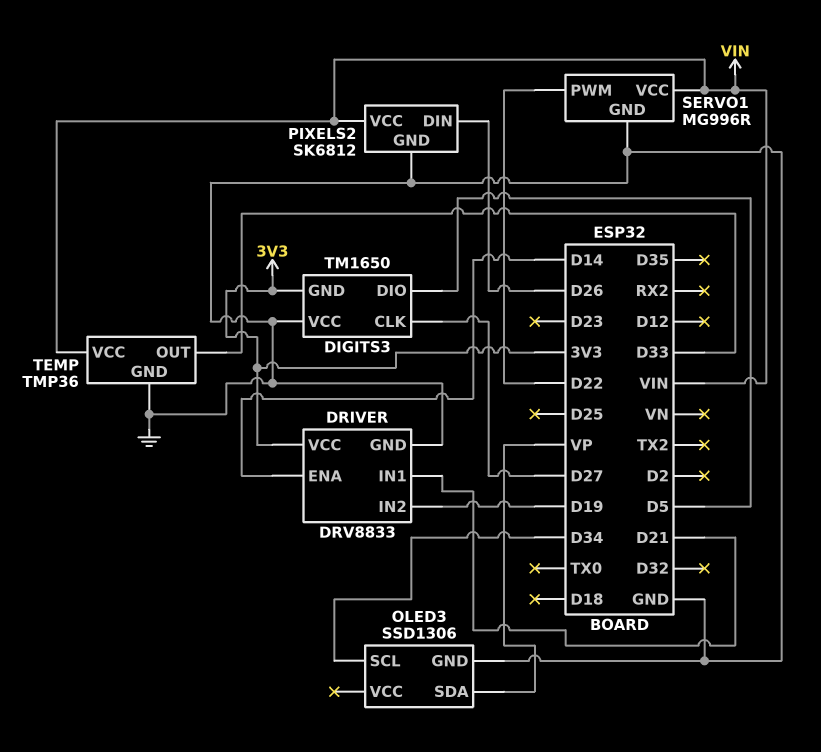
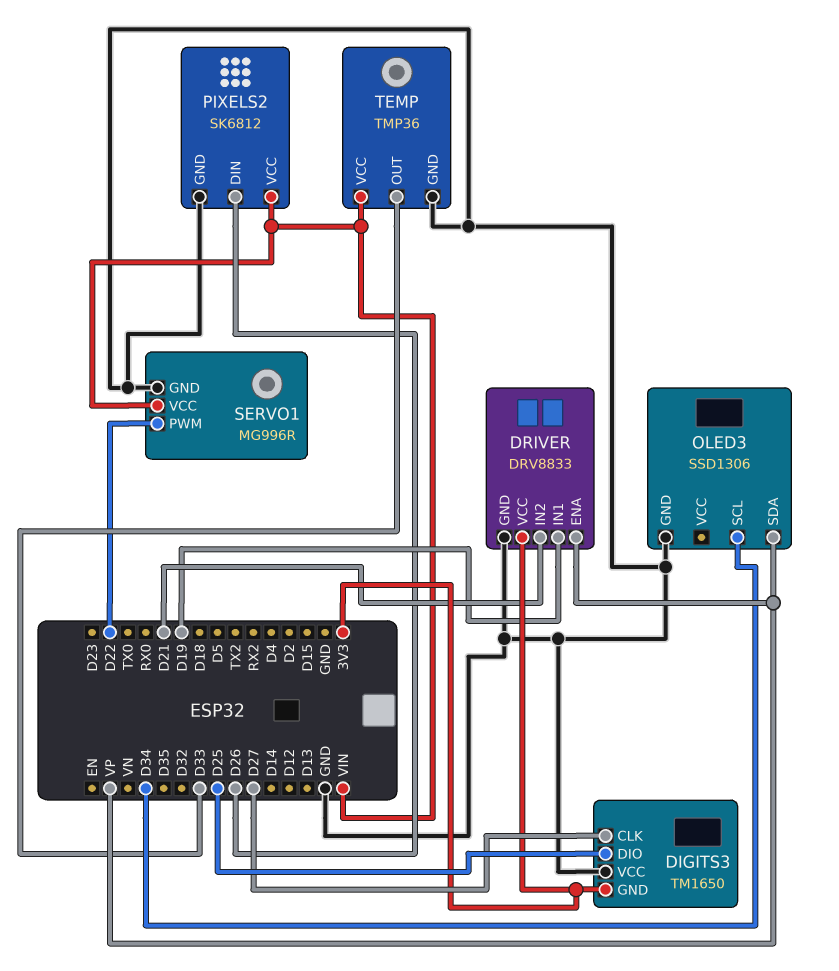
DIGITS3 pin DIO: D5 -> D25
DRIVER pin ENA: D14 -> VP
DRIVER pin IN1: D21 -> D19
DRIVER pin IN2: D19 -> D21

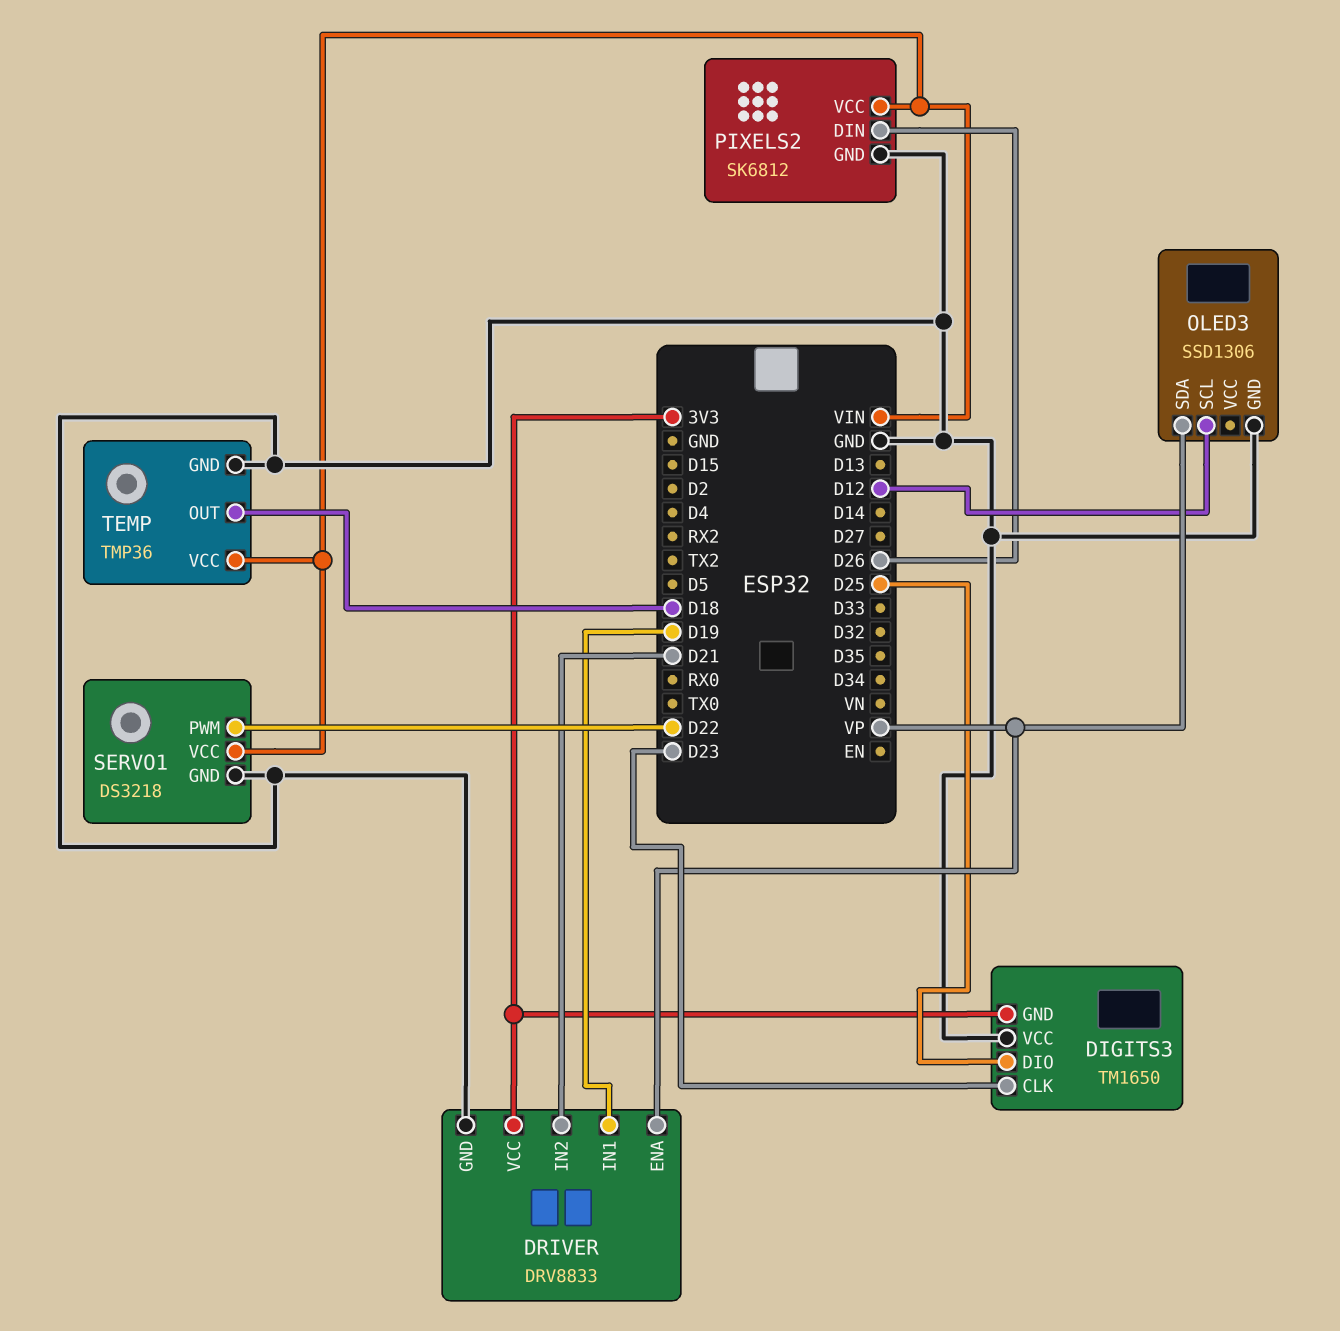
DIGITS3 pin CLK: D27 -> D23
OLED3 pin SCL: D34 -> D12
SERVO1: MG996R -> DS3218
TEMP pin OUT: D33 -> D18

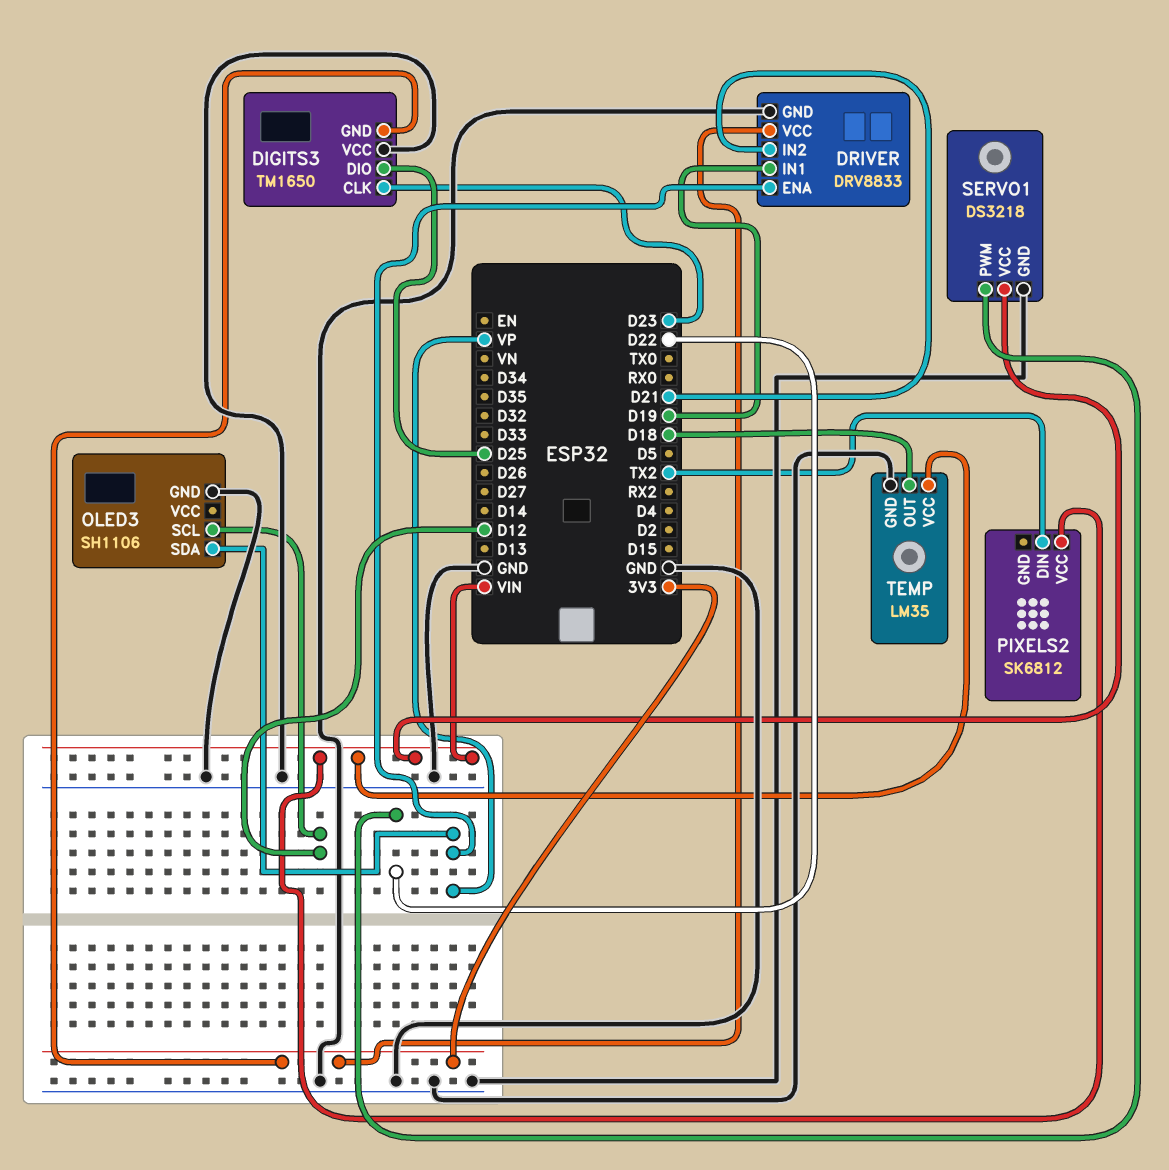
OLED3: SSD1306 -> SH1106
PIXELS2 pin DIN: D26 -> TX2
PIXELS2 pin GND: GND -> none
TEMP: TMP36 -> LM35

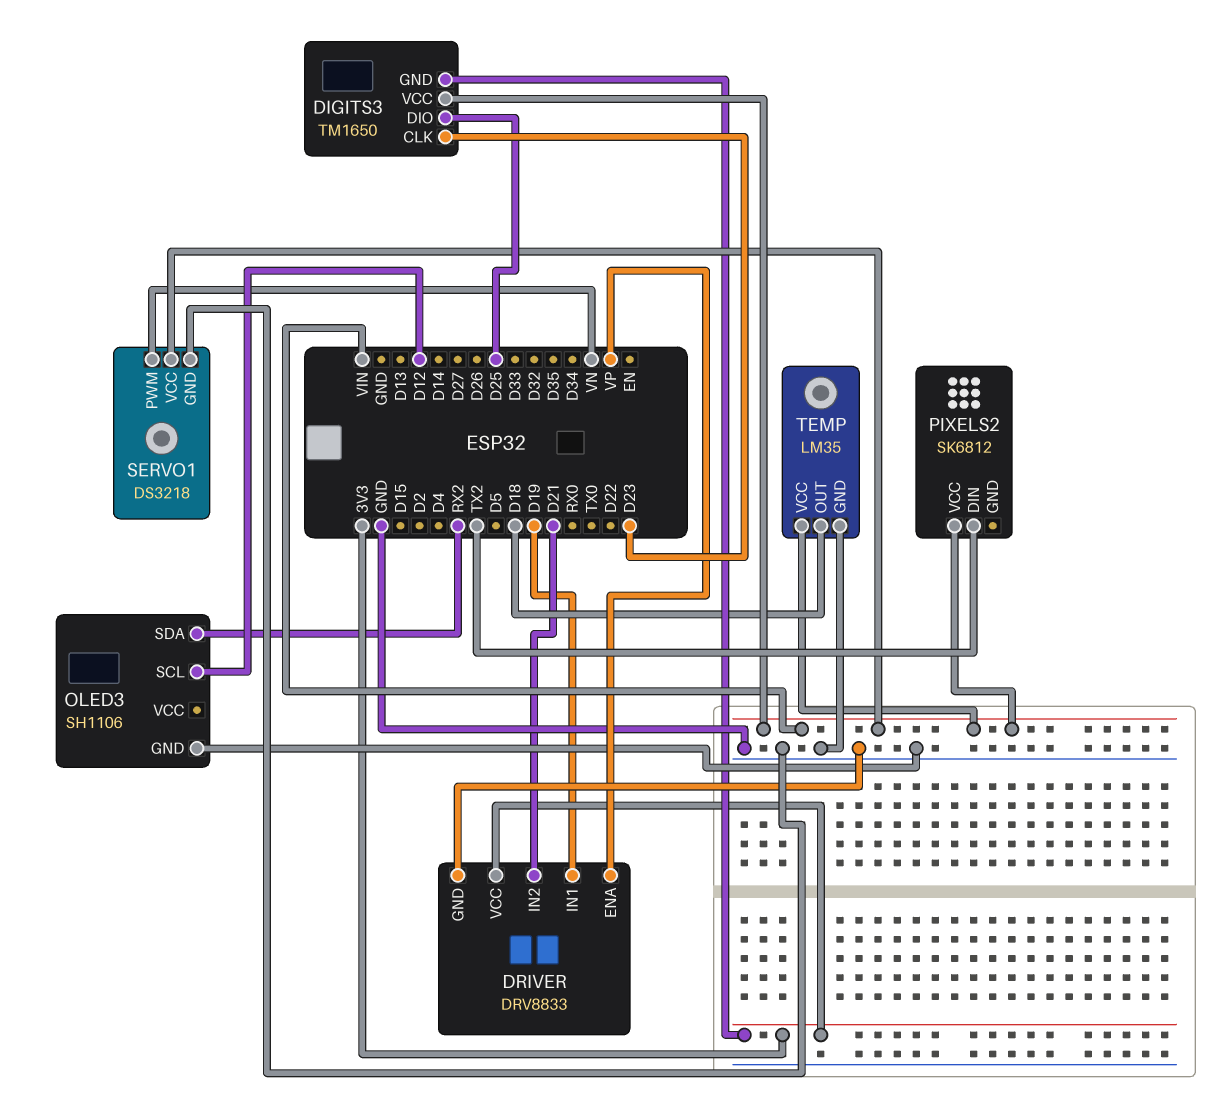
DIGITS3 pin VCC: GND -> VIN
OLED3 pin SDA: VP -> RX2
SERVO1 pin PWM: D22 -> VN

